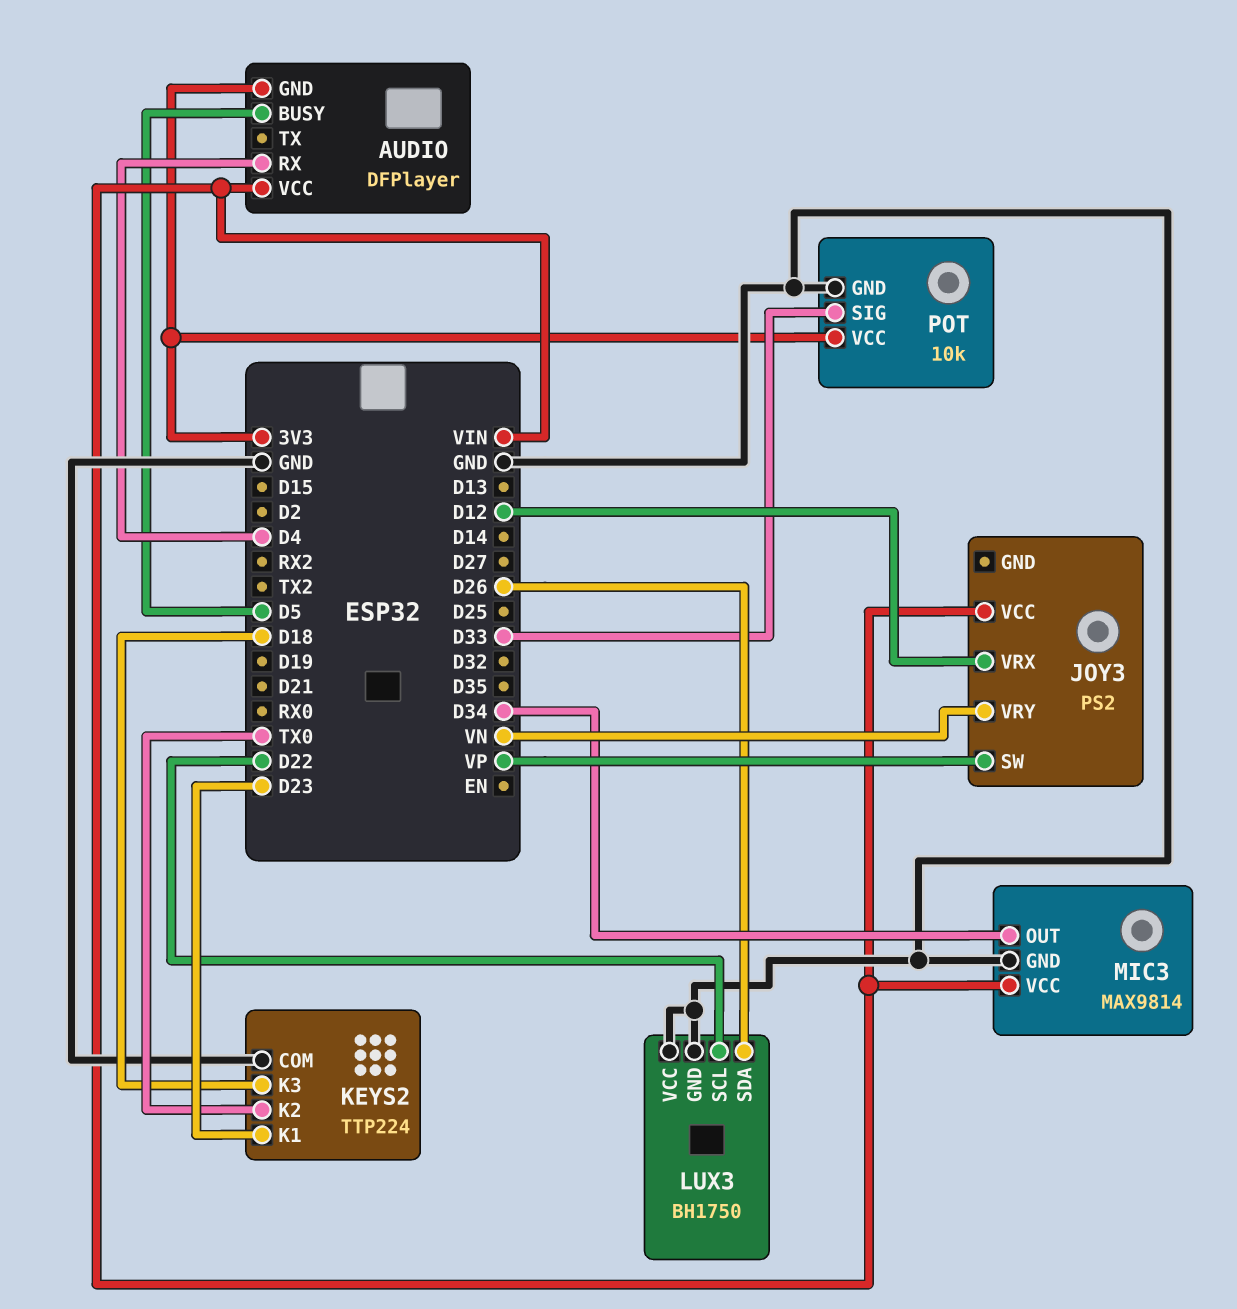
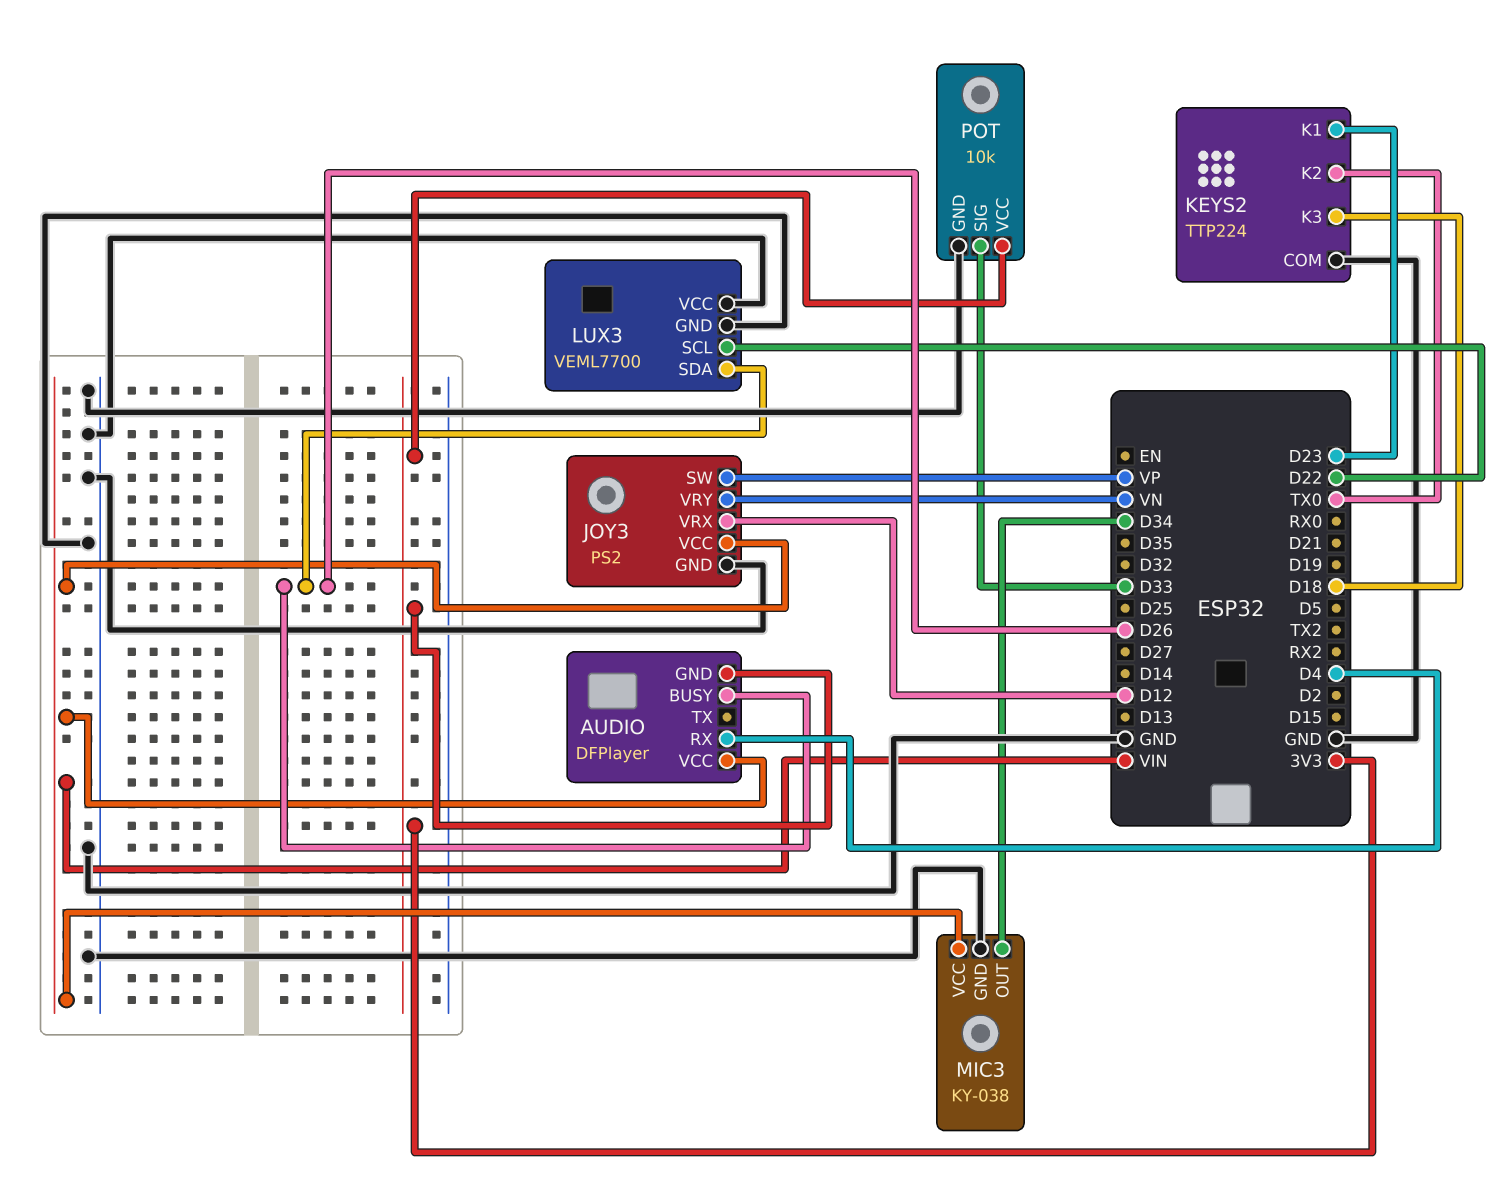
AUDIO pin BUSY: D5 -> D26
JOY3 pin GND: none -> GND
LUX3: BH1750 -> VEML7700
MIC3: MAX9814 -> KY-038

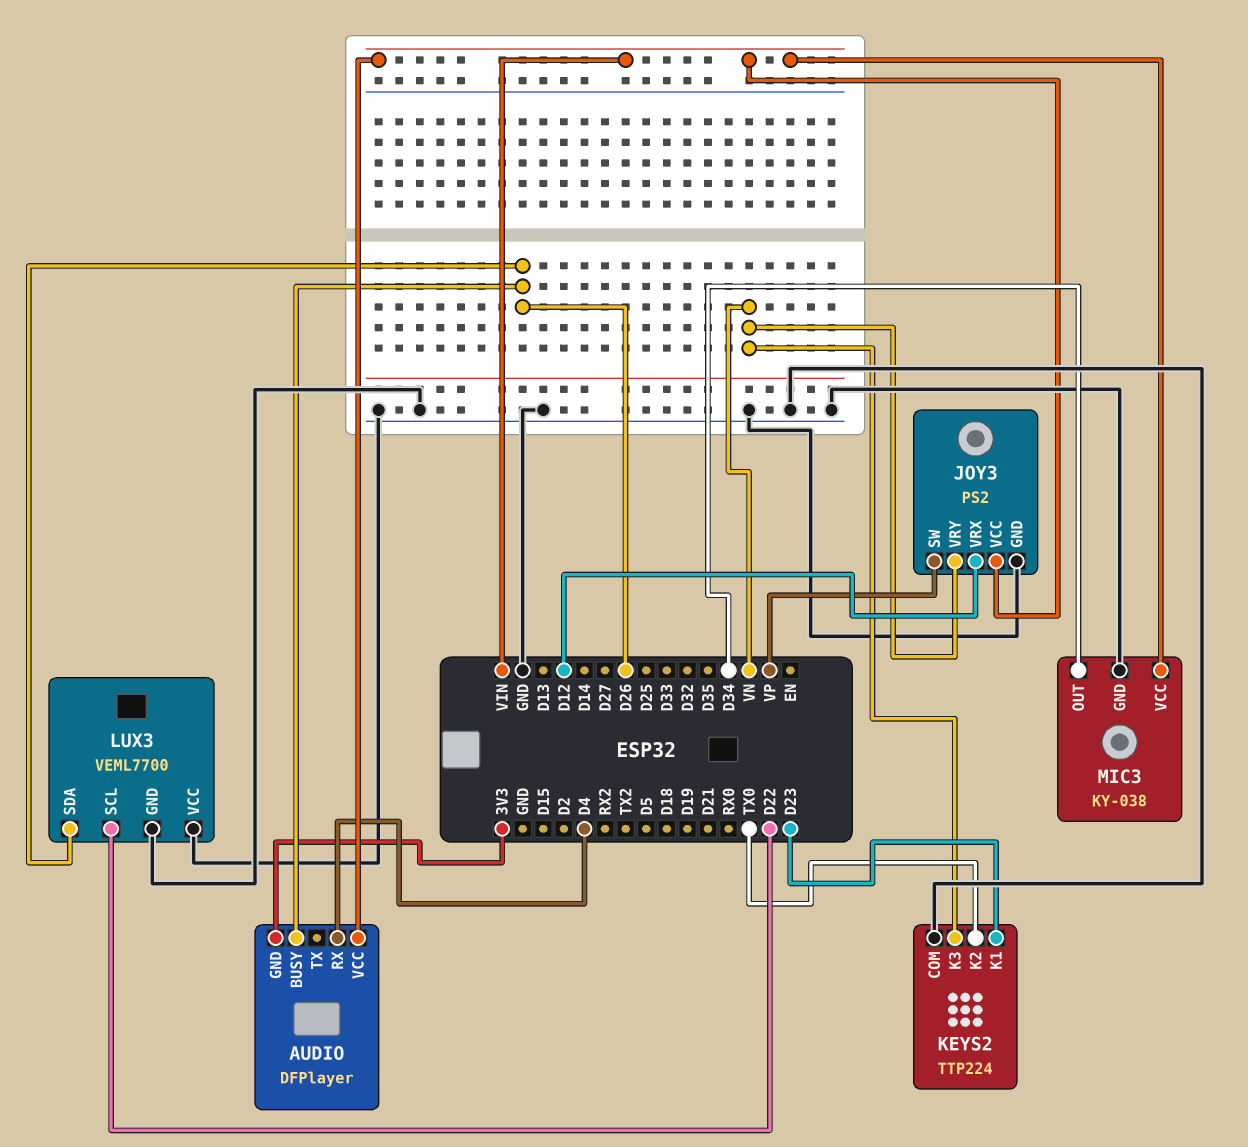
KEYS2 pin K3: D18 -> VN
POT: 10k -> none
POT pin GND: GND -> none
POT pin SIG: D33 -> none
POT pin VCC: 3V3 -> none

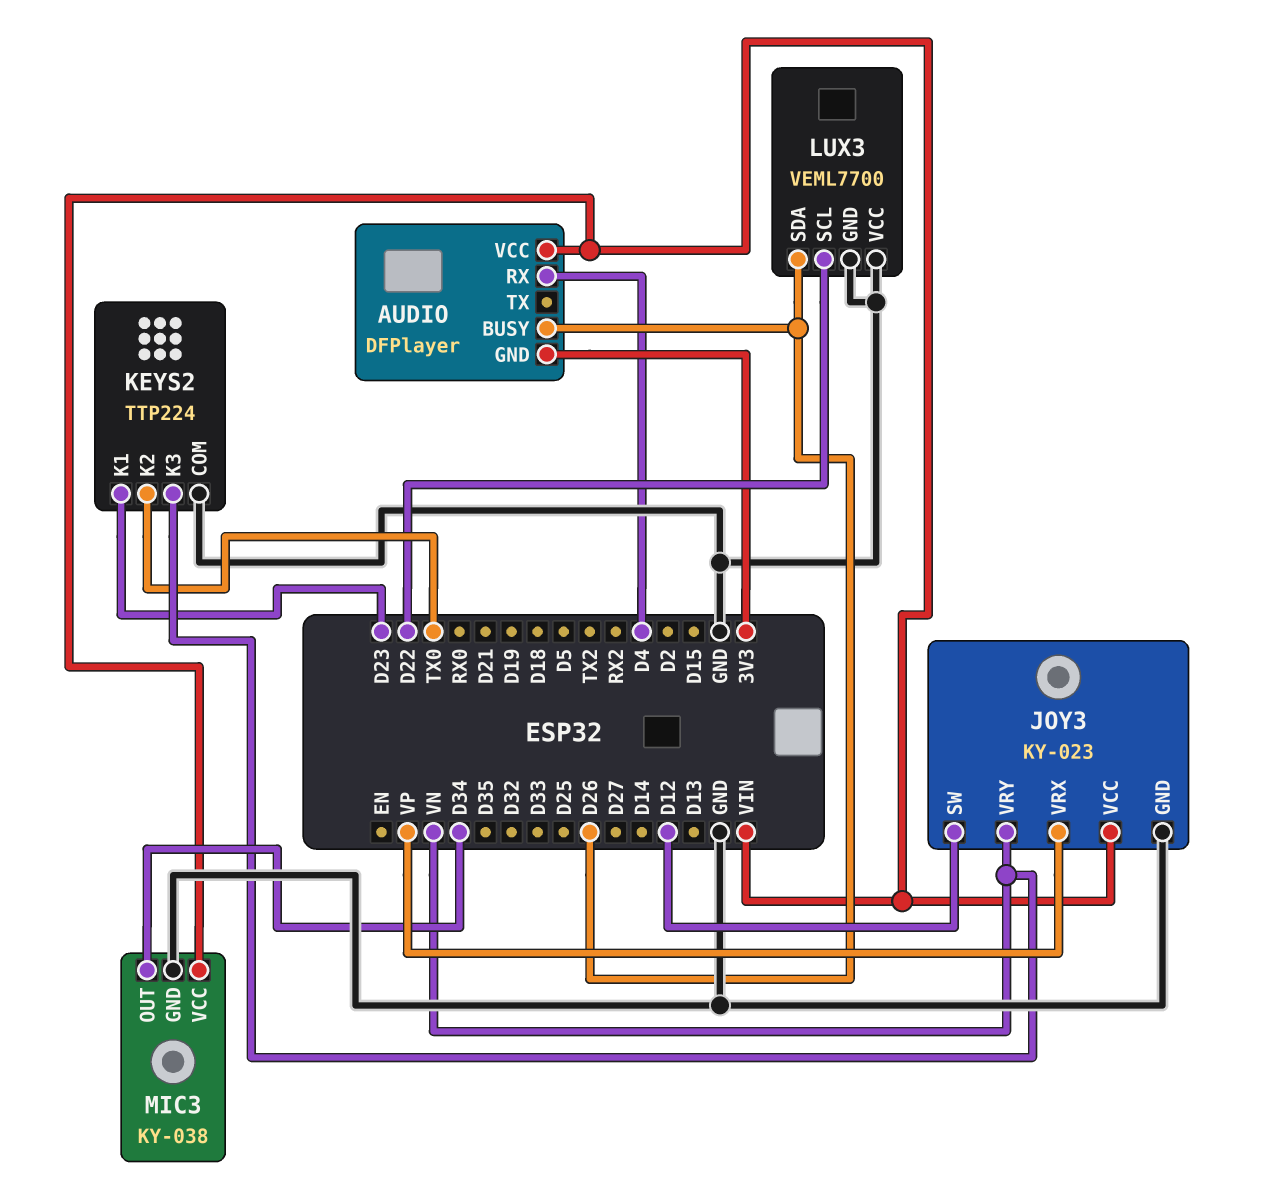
JOY3: PS2 -> KY-023
JOY3 pin SW: VP -> D12
JOY3 pin VRX: D12 -> VP

